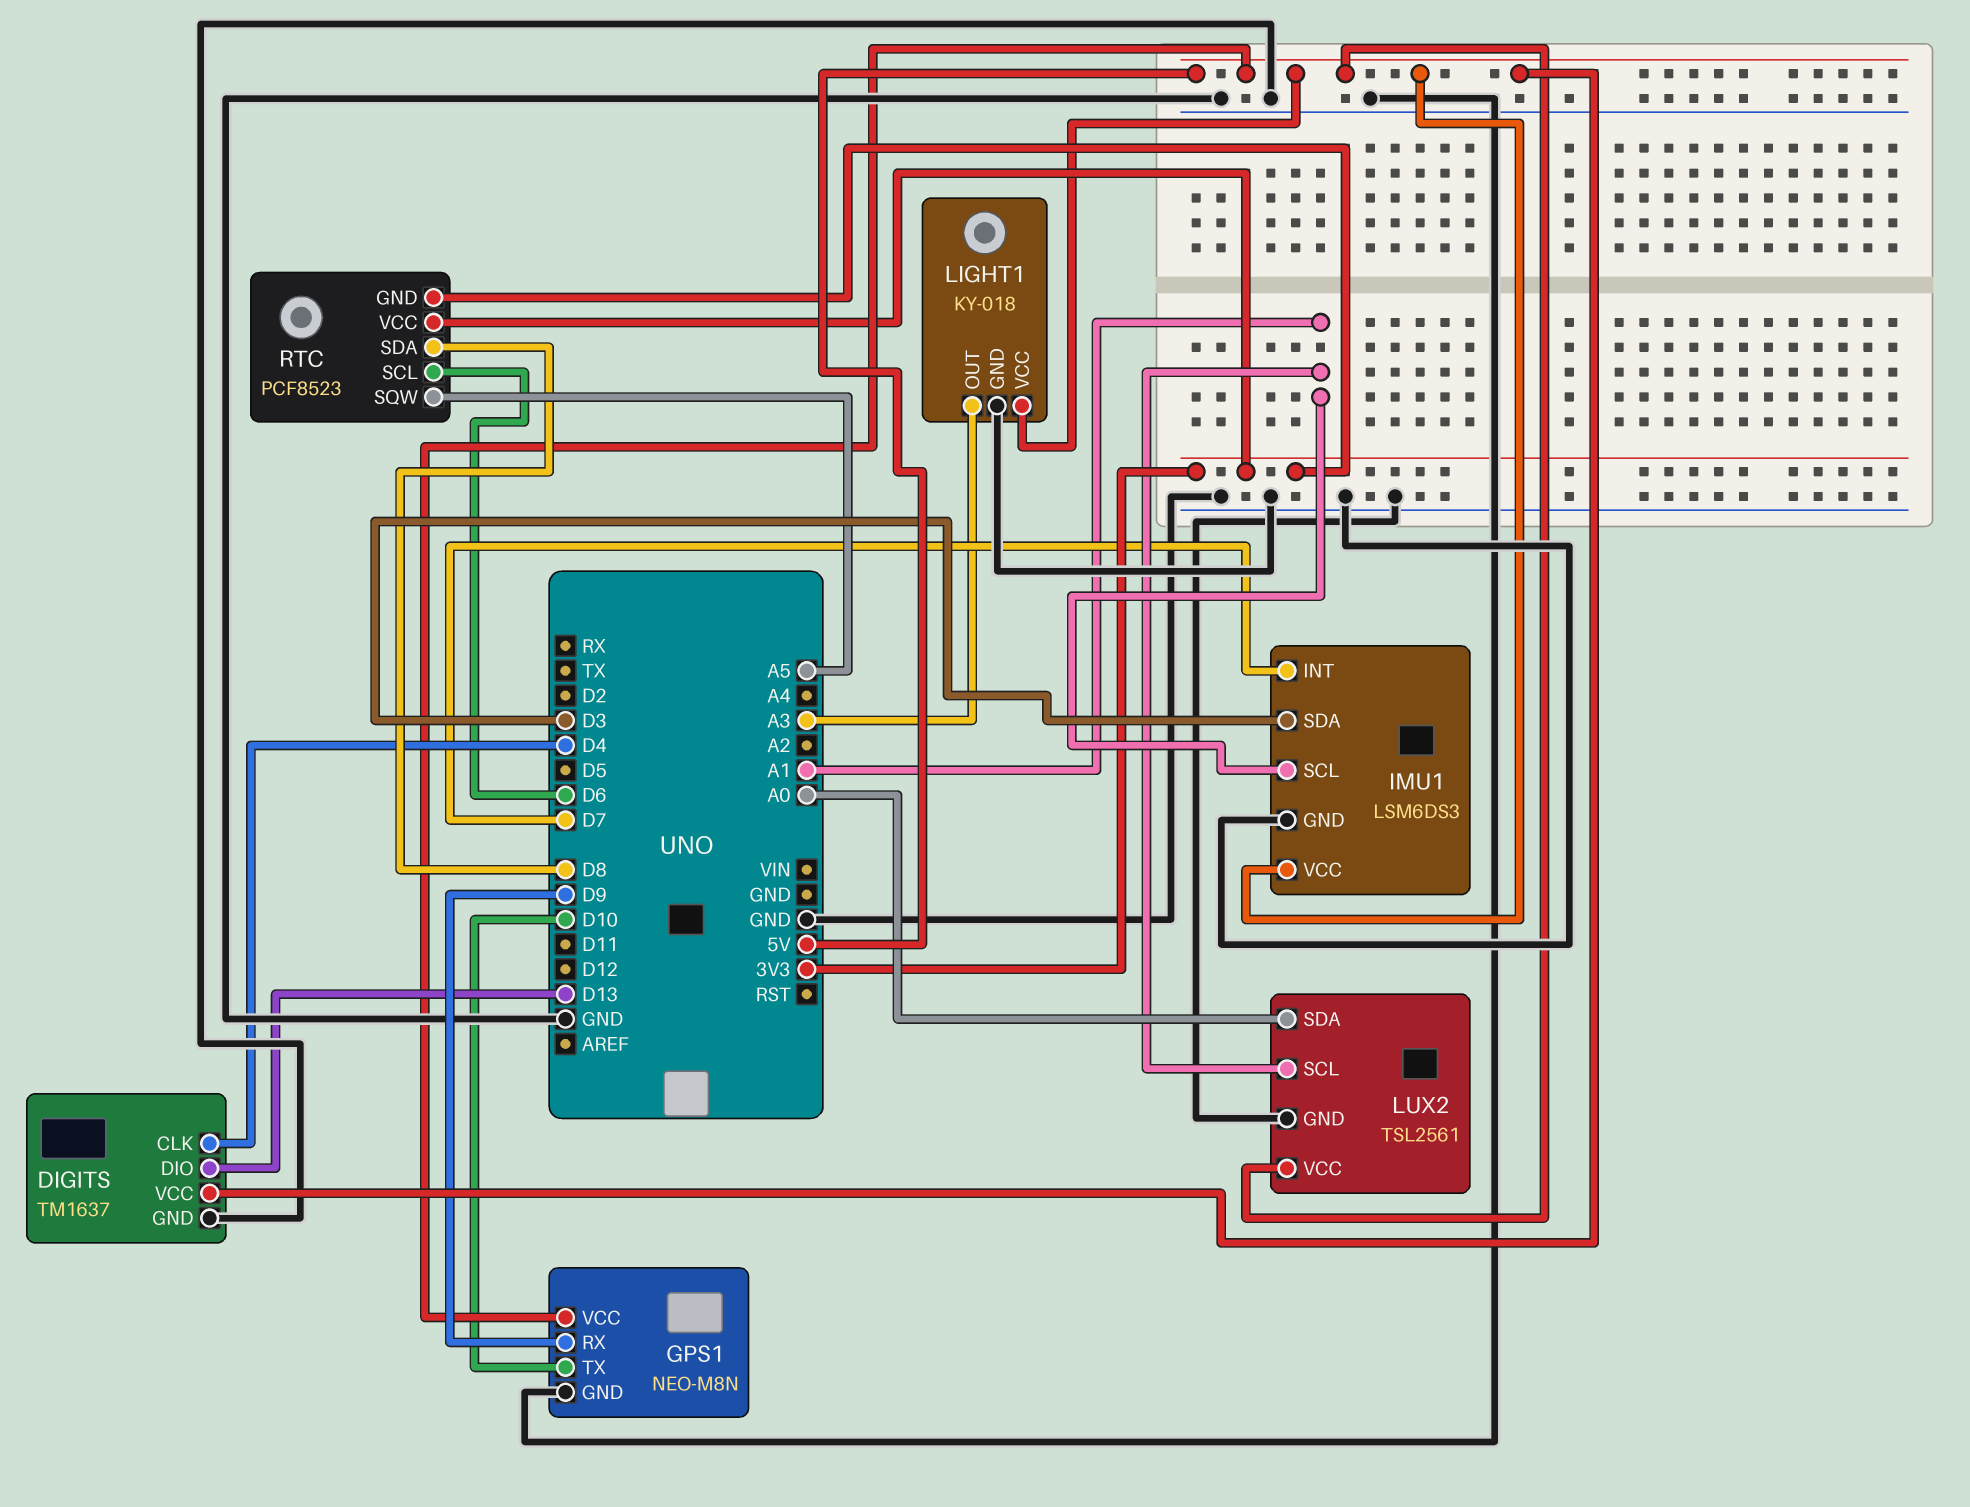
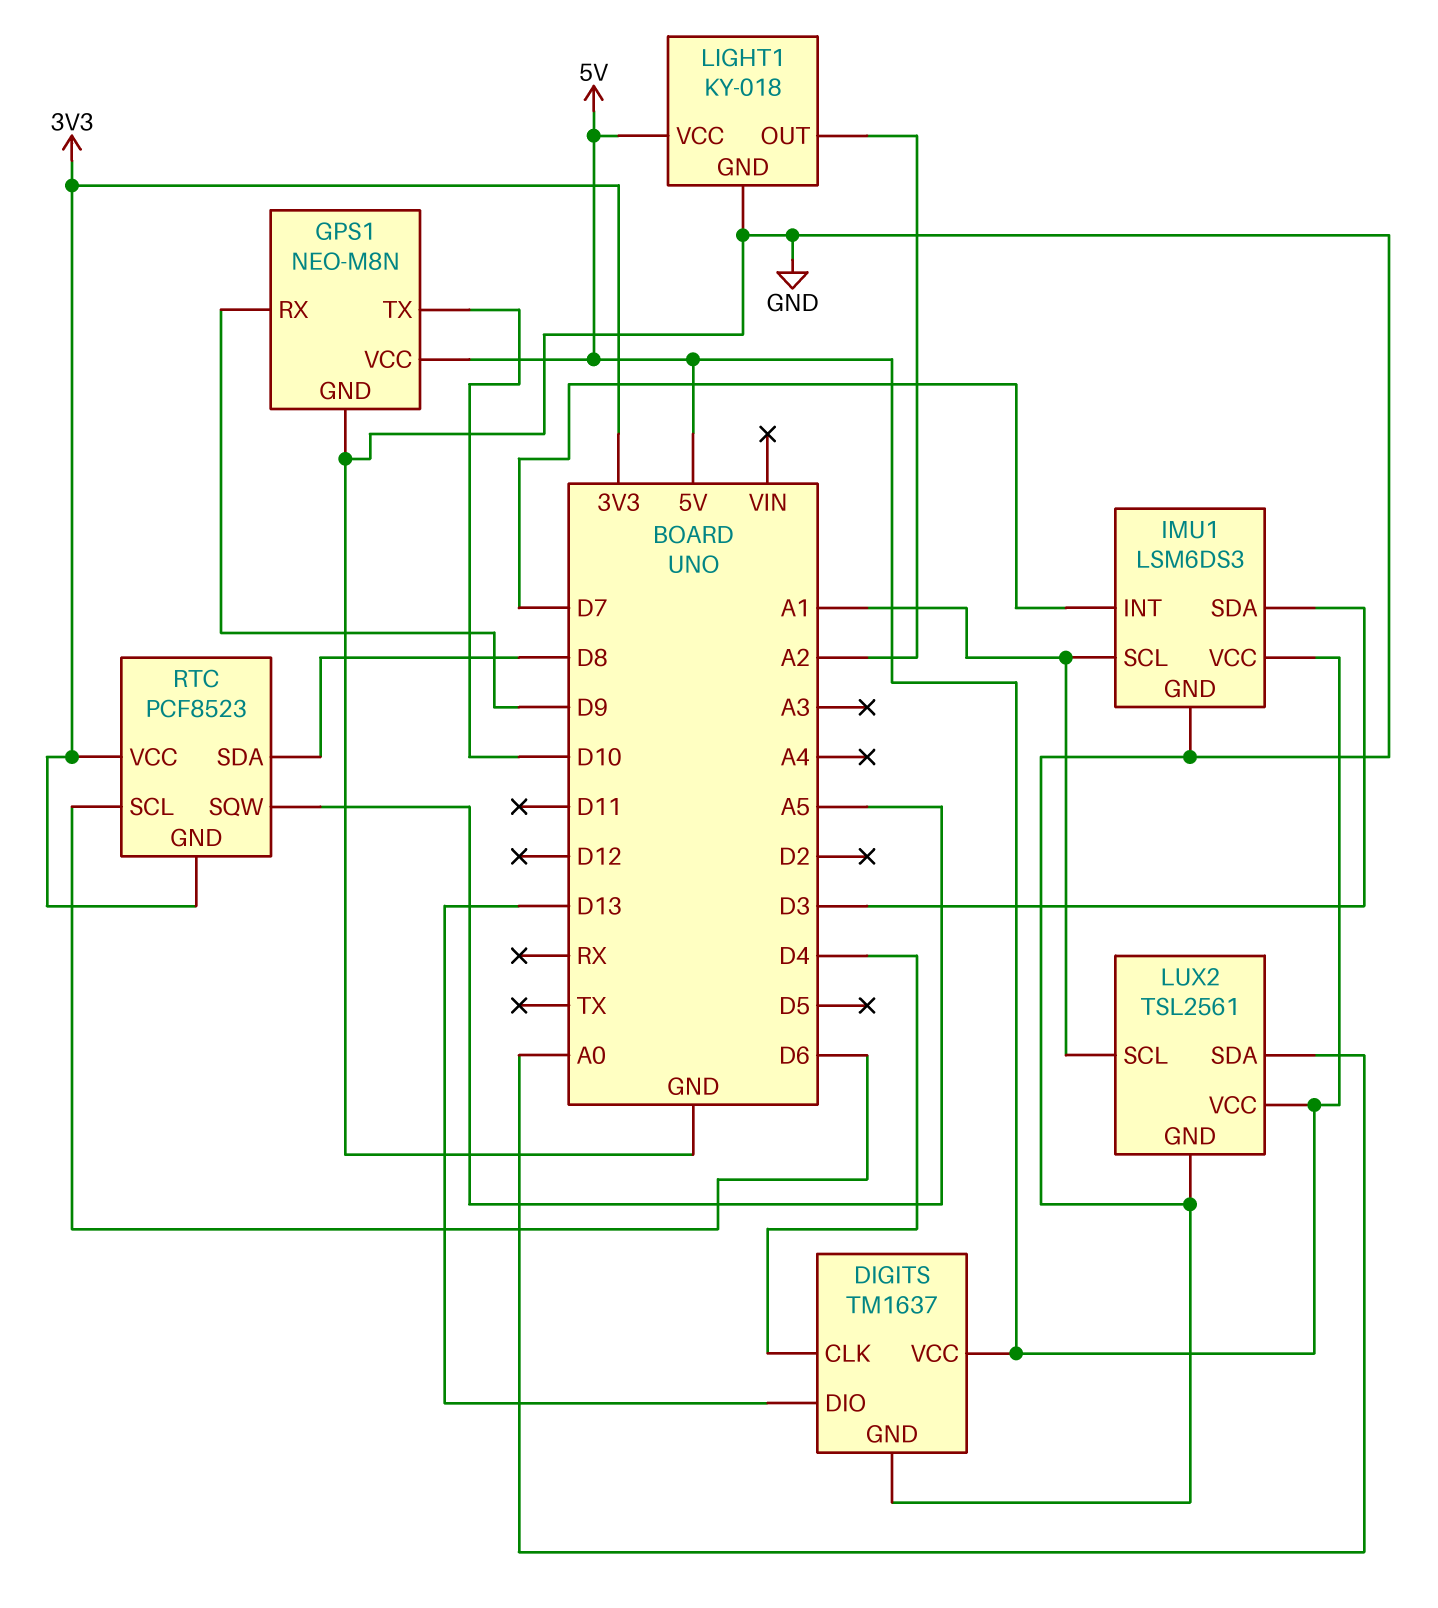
LIGHT1 pin OUT: A3 -> A2

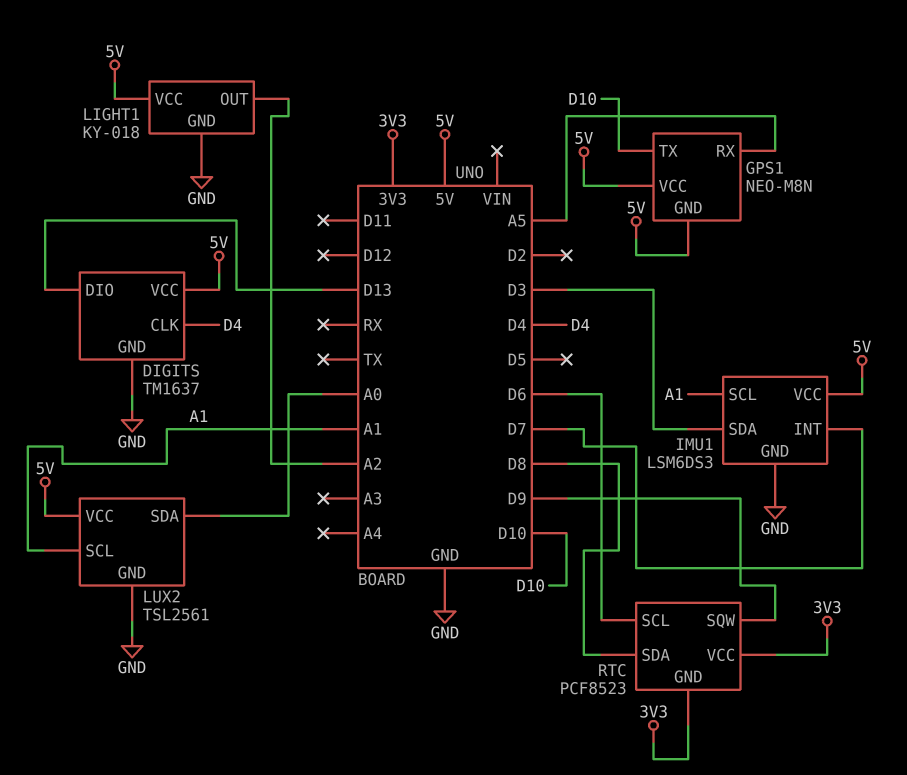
GPS1 pin GND: GND -> 5V
GPS1 pin RX: D9 -> A5
RTC pin SQW: A5 -> D9

